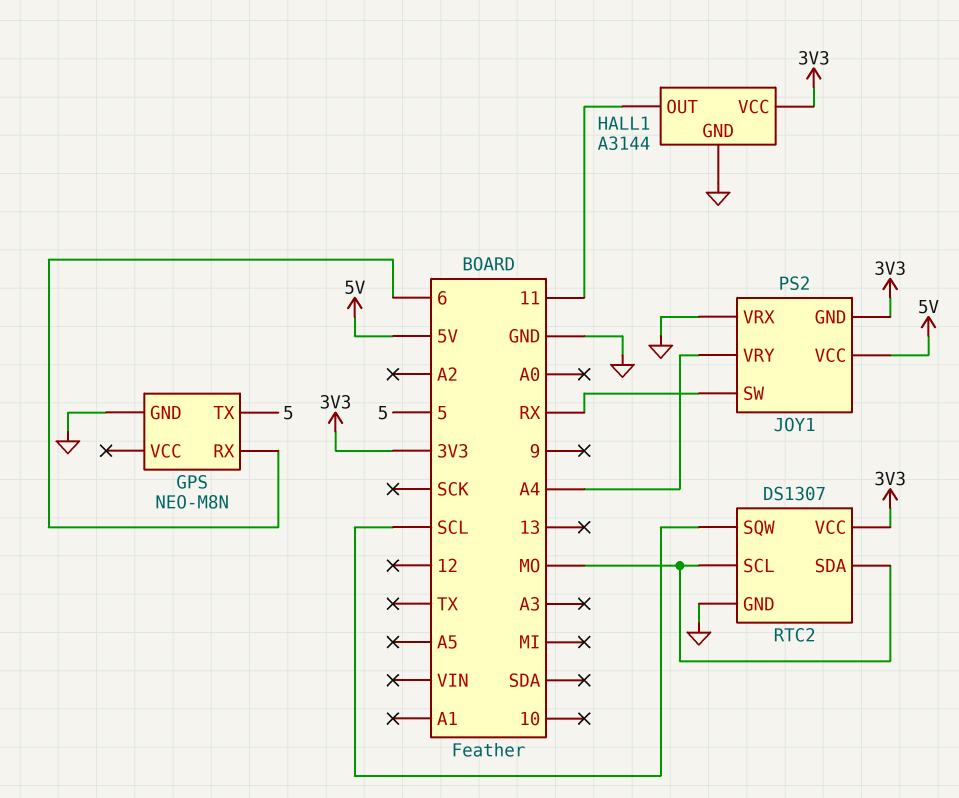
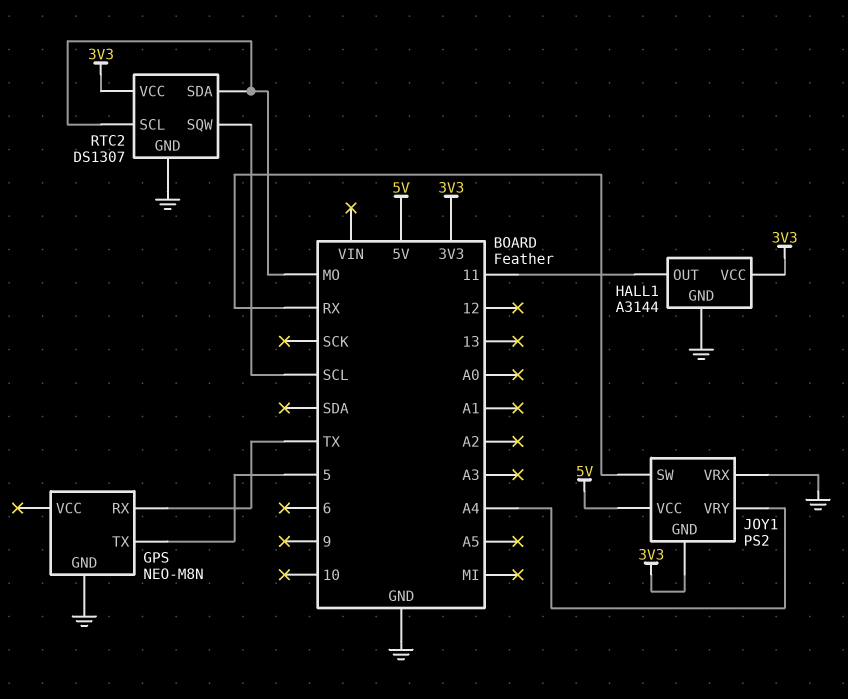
GPS pin RX: 6 -> TX

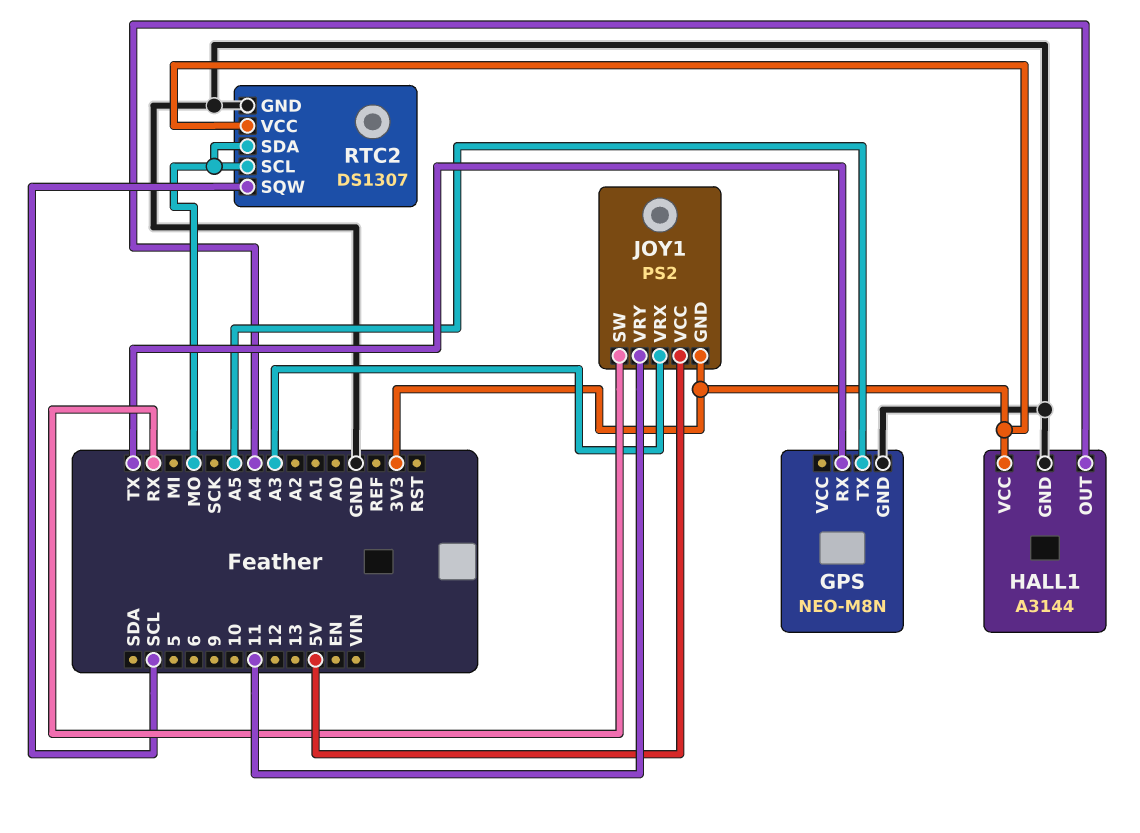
GPS pin TX: 5 -> A5
HALL1 pin OUT: 11 -> A4
JOY1 pin VRX: GND -> A3
JOY1 pin VRY: A4 -> 11

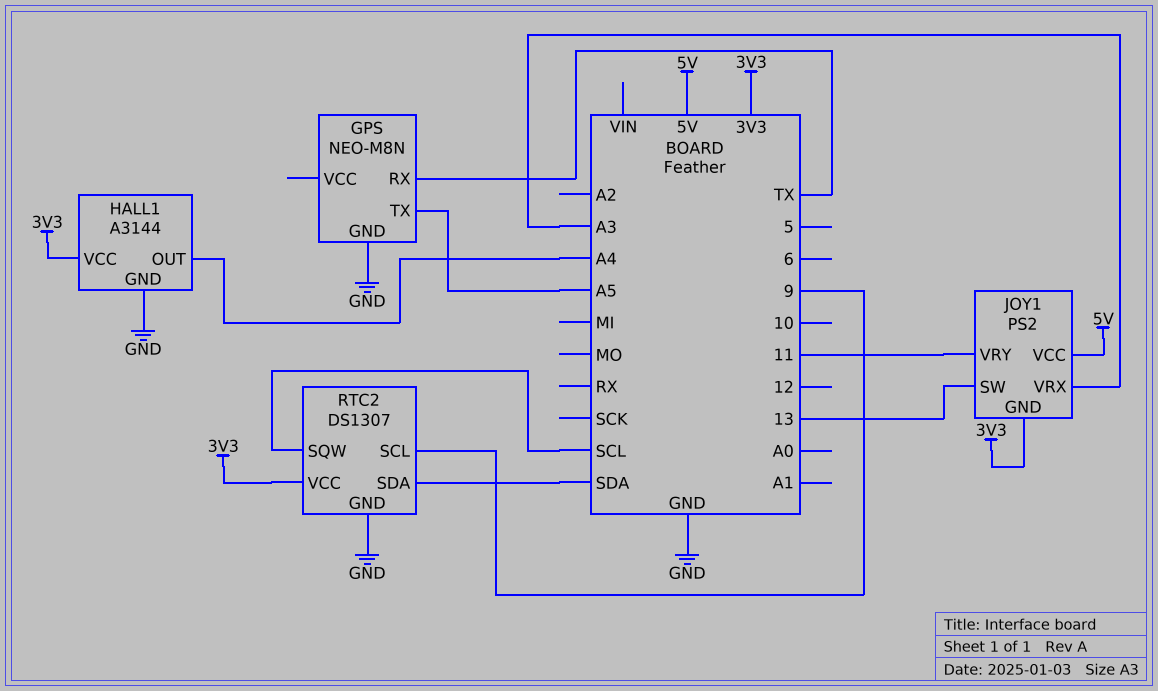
JOY1 pin SW: RX -> 13
RTC2 pin SCL: MO -> 9
RTC2 pin SDA: MO -> SDA

